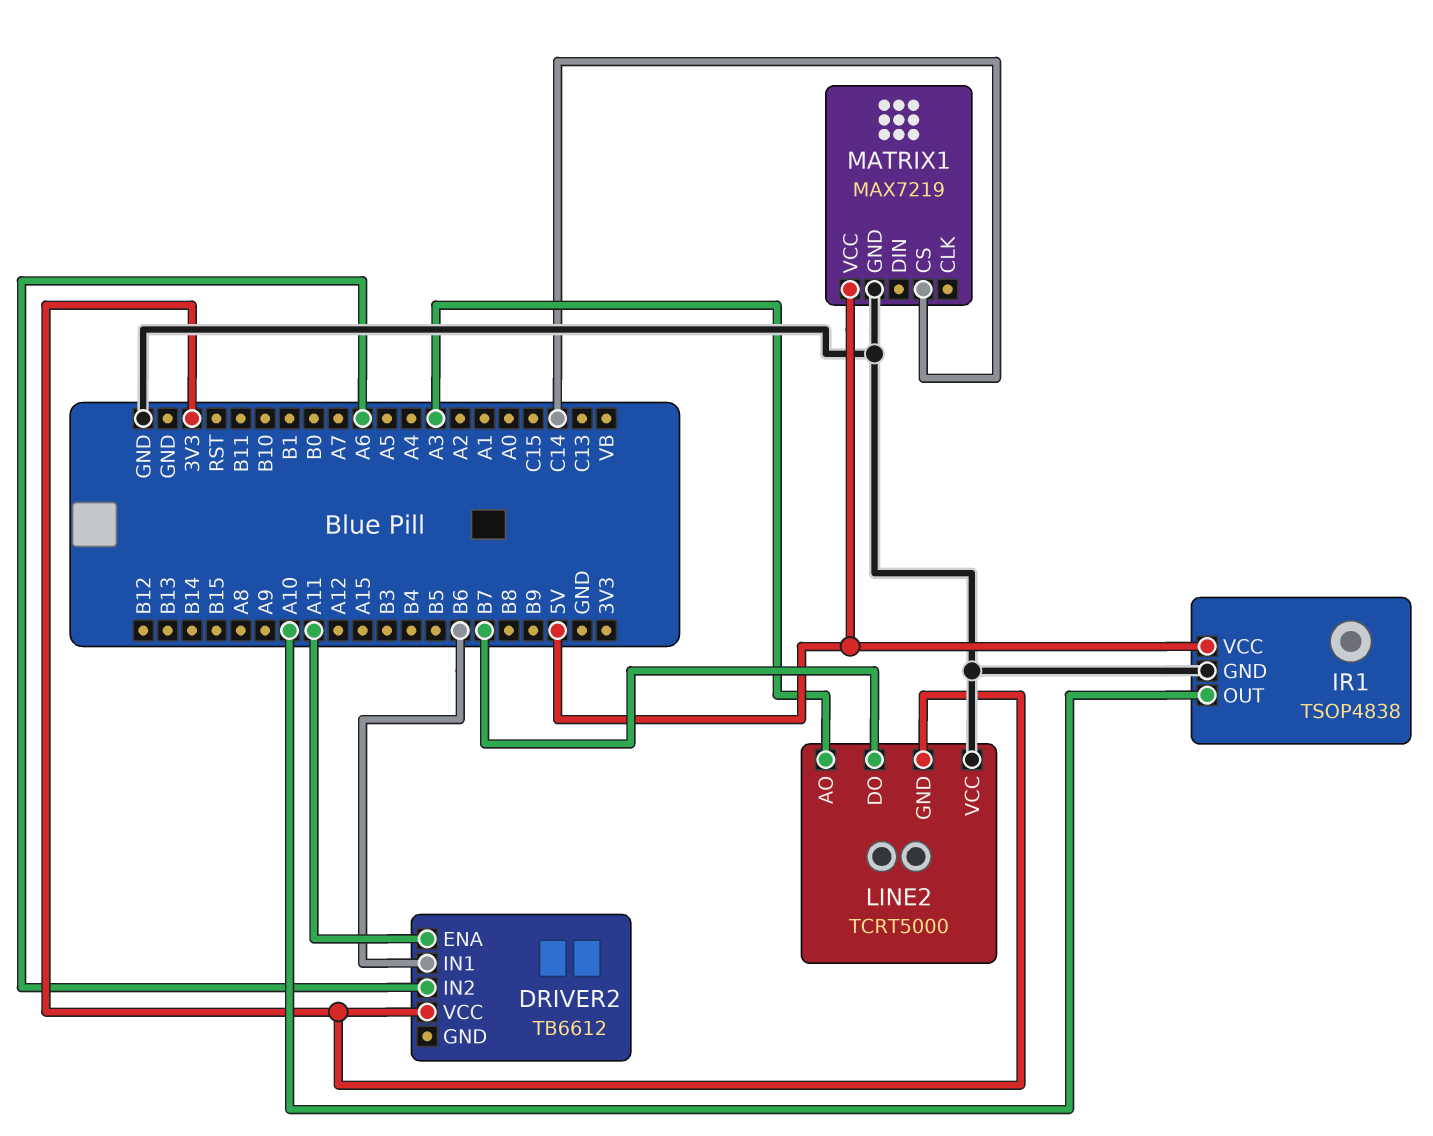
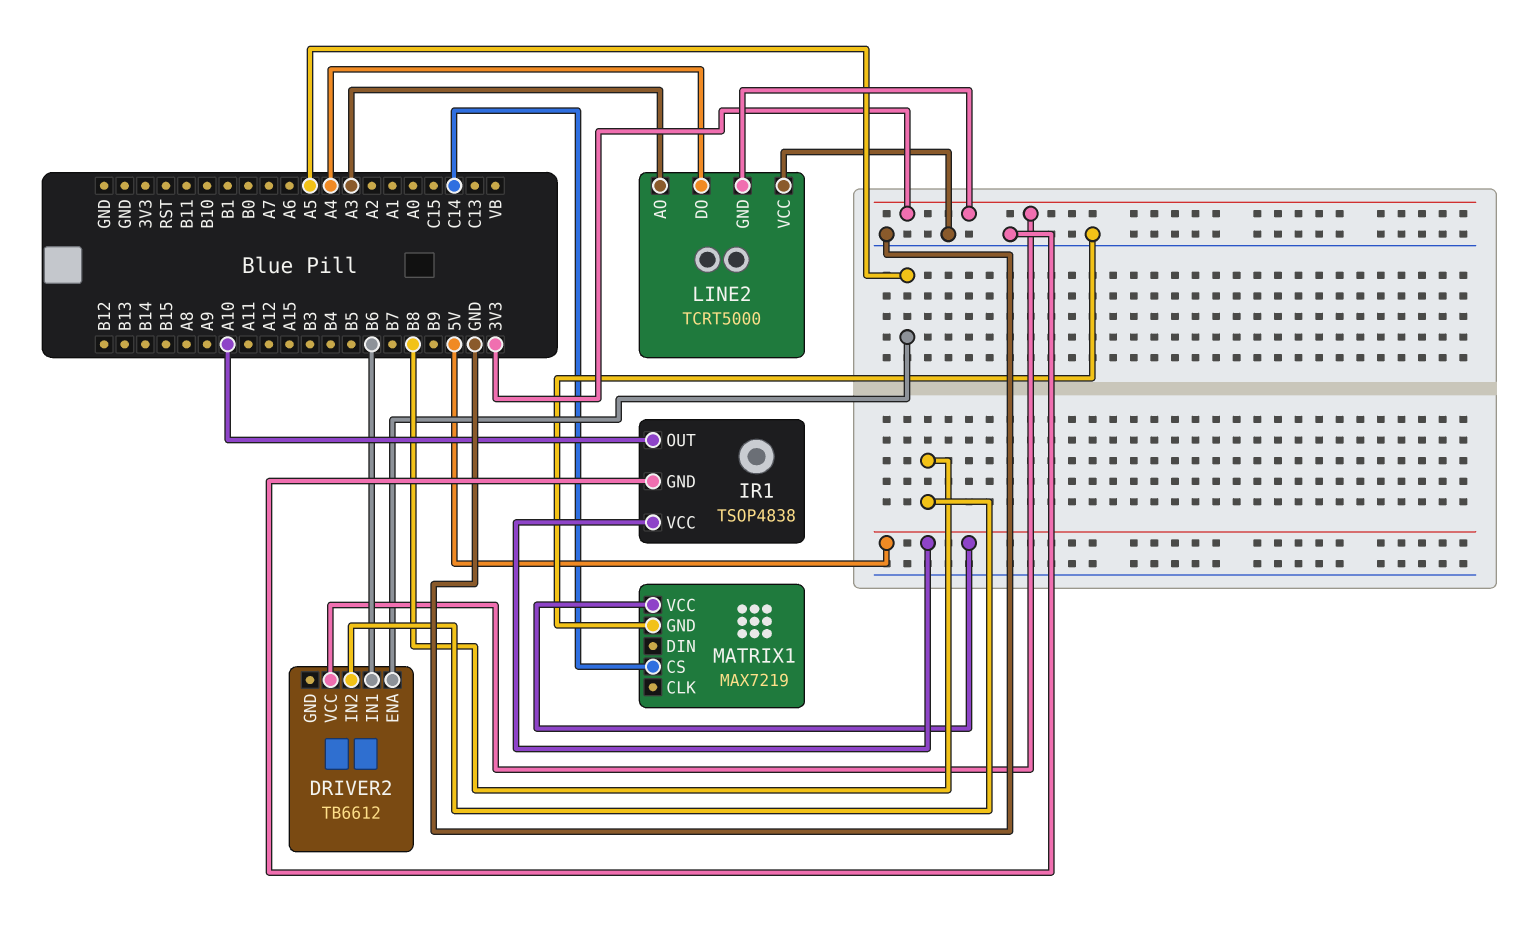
DRIVER2 pin ENA: A11 -> A5
DRIVER2 pin IN2: A6 -> B8
LINE2 pin DO: B7 -> A4

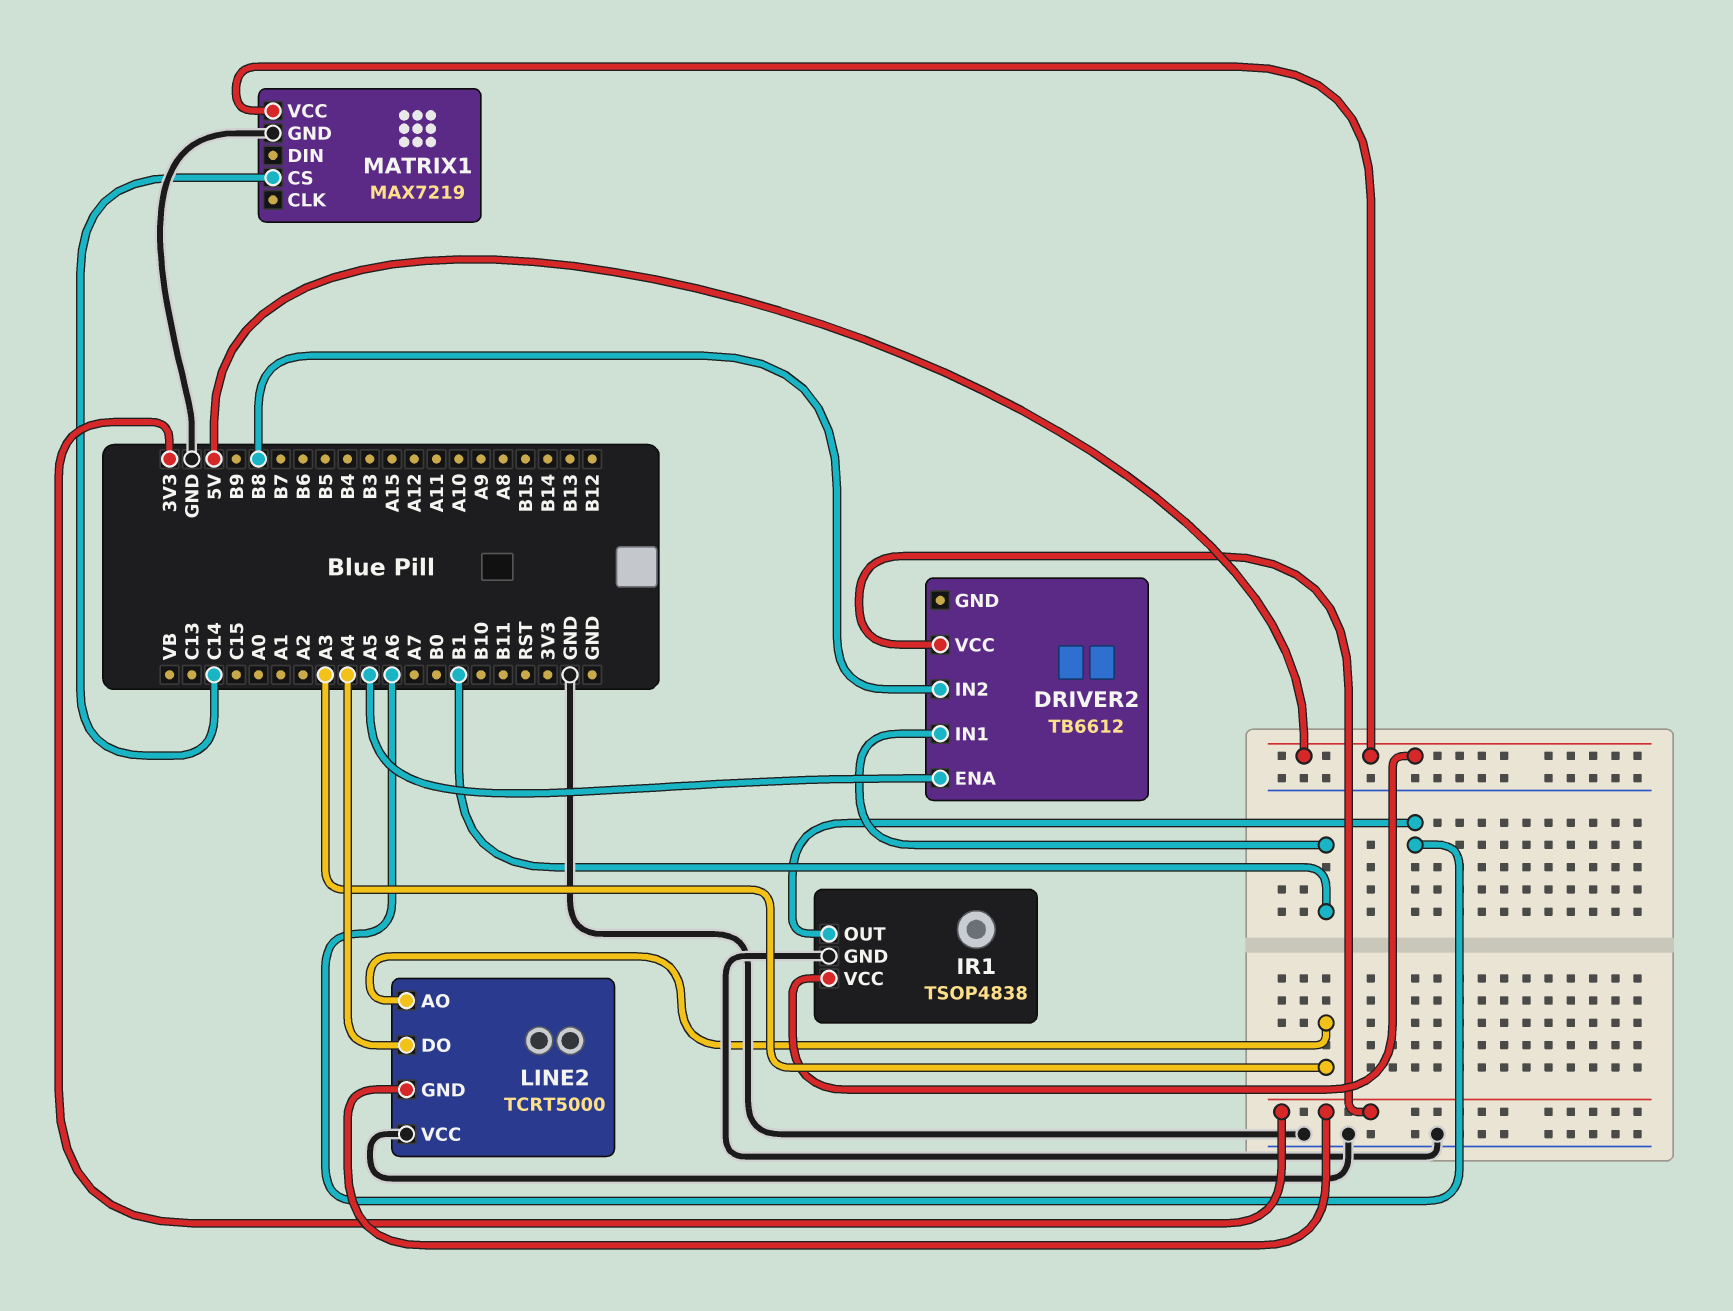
DRIVER2 pin IN1: B6 -> B1
IR1 pin OUT: A10 -> A6

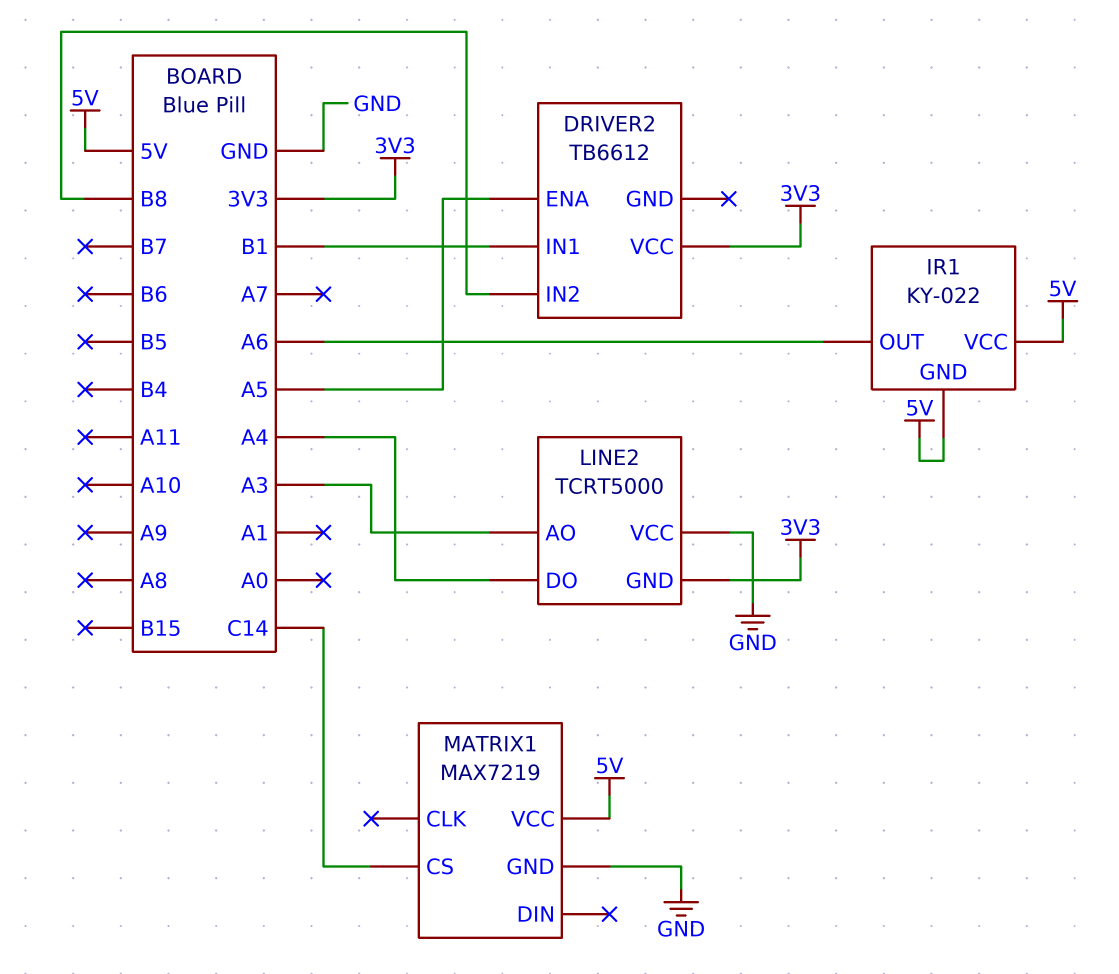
IR1: TSOP4838 -> KY-022
IR1 pin GND: GND -> 5V

